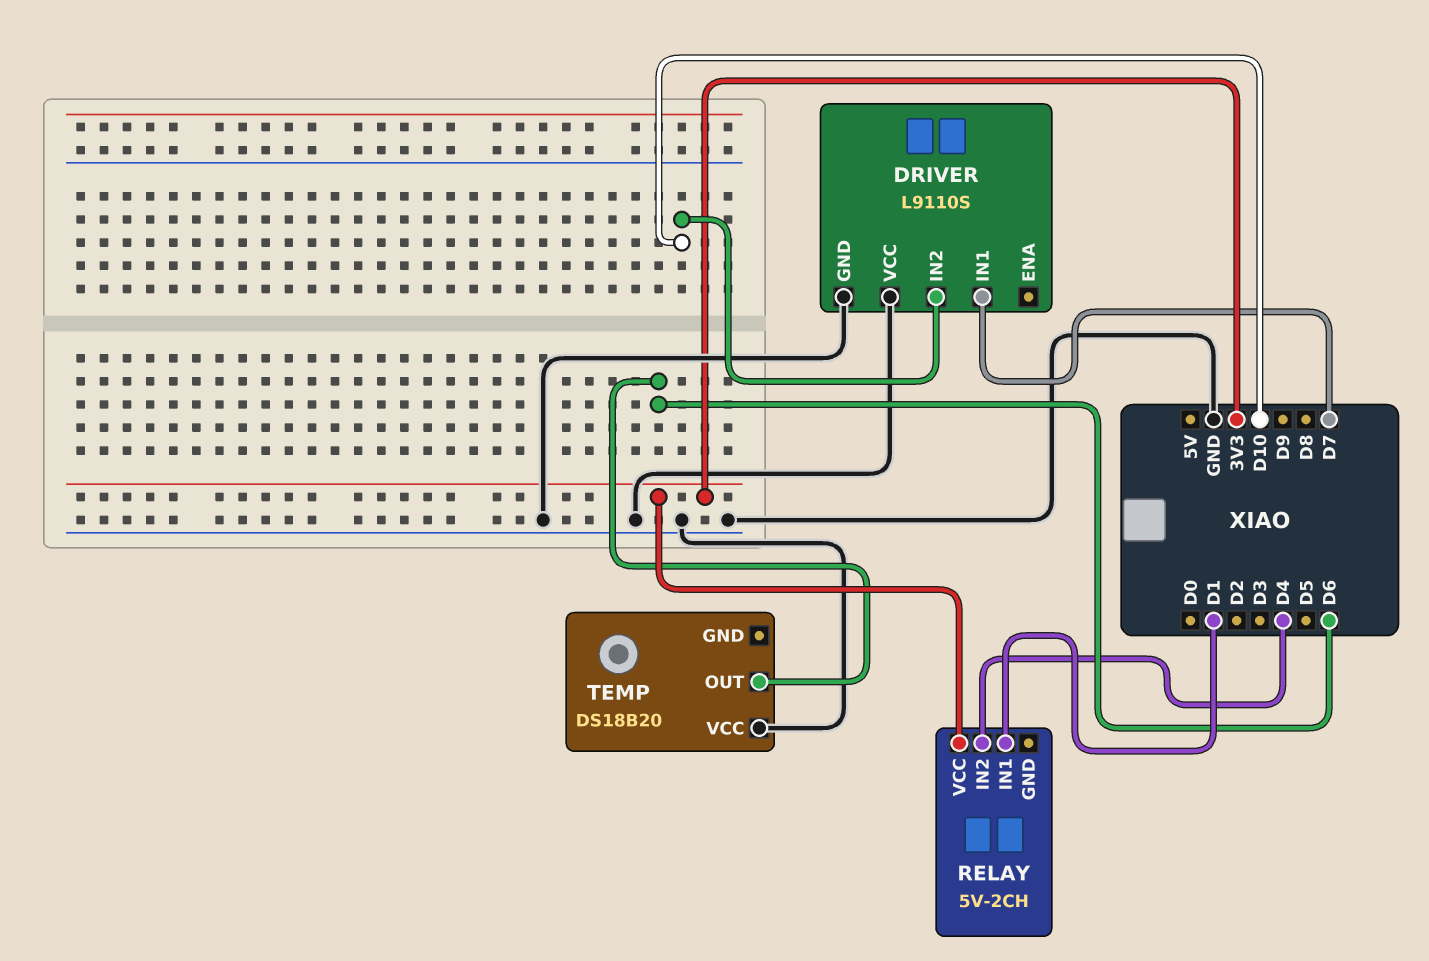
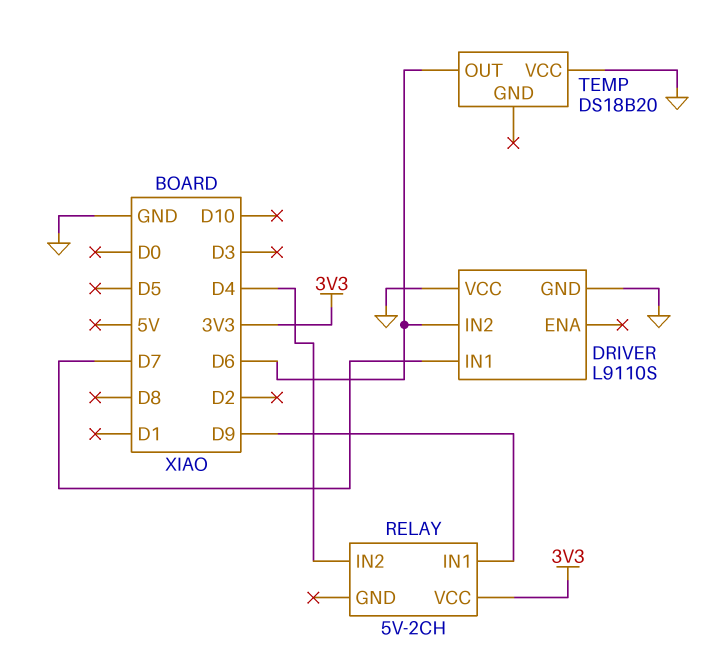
DRIVER pin IN2: D10 -> D6
RELAY pin IN1: D1 -> D9

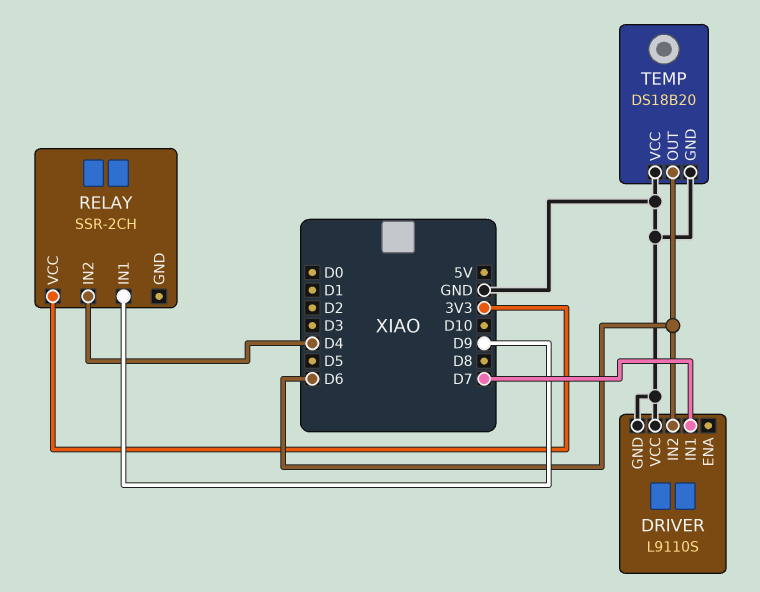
RELAY: 5V-2CH -> SSR-2CH
TEMP pin GND: none -> GND

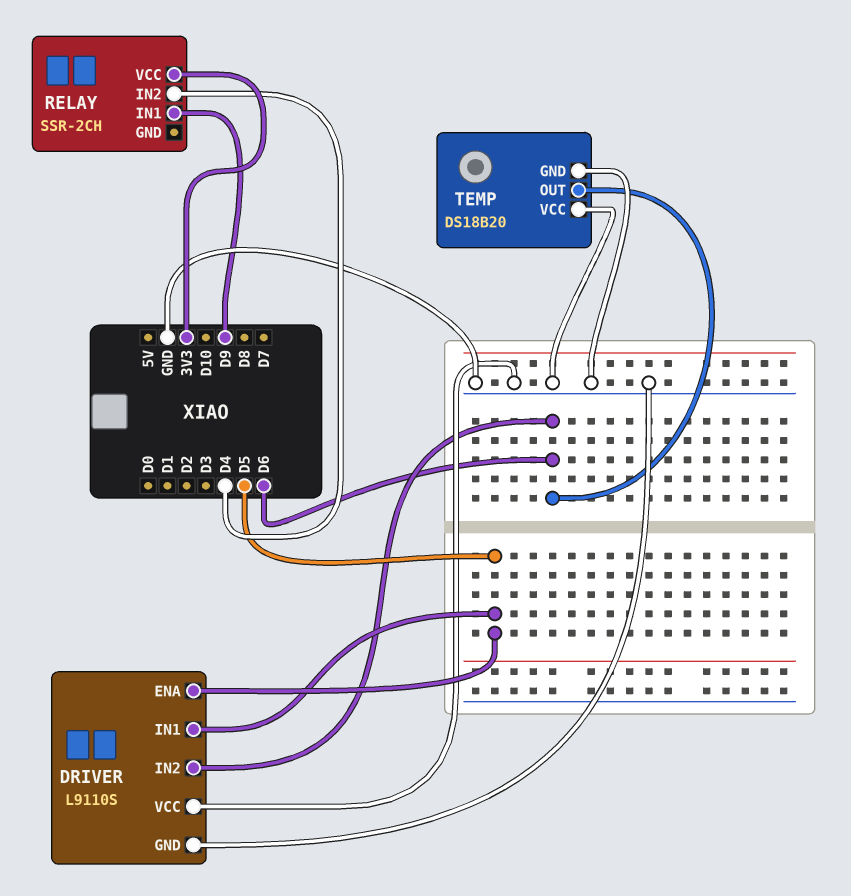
DRIVER pin ENA: none -> D5
DRIVER pin IN1: D7 -> D5

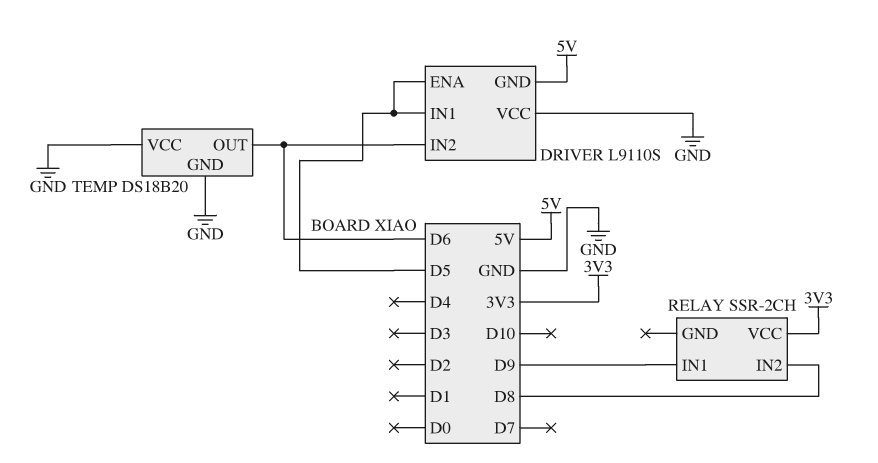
DRIVER pin GND: GND -> 5V
RELAY pin IN2: D4 -> D8

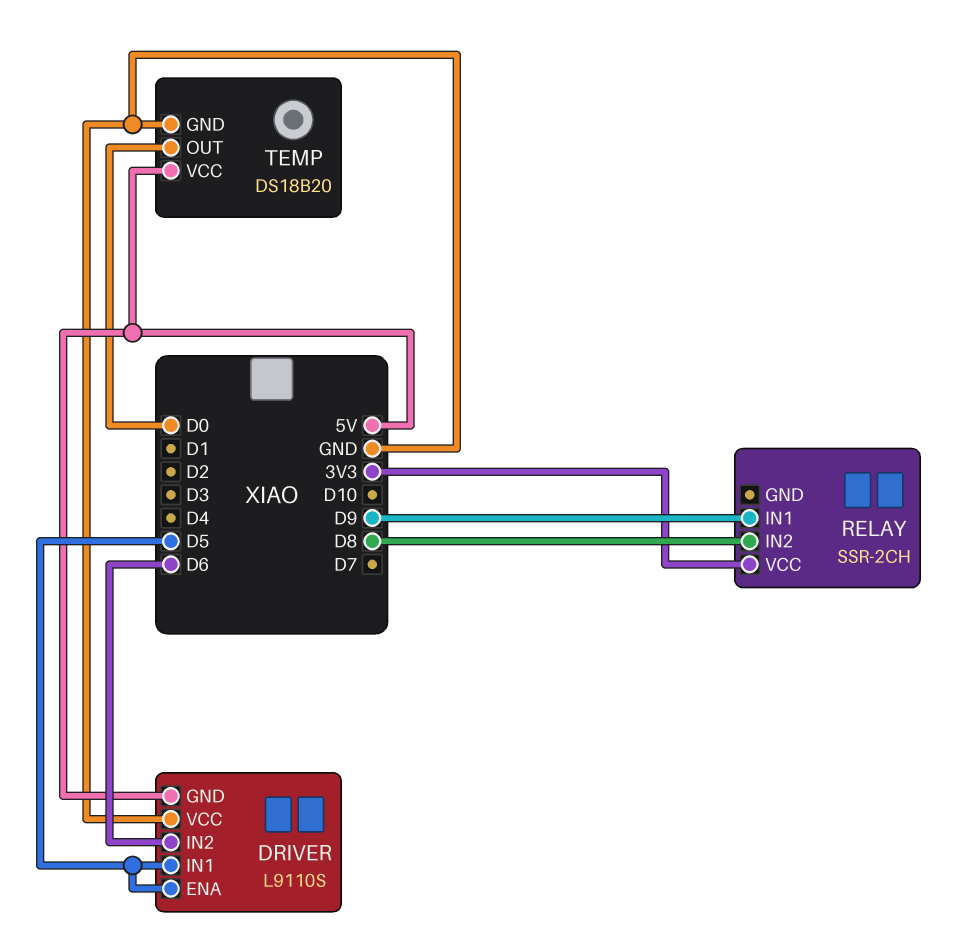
TEMP pin OUT: D6 -> D0
TEMP pin VCC: GND -> 5V

